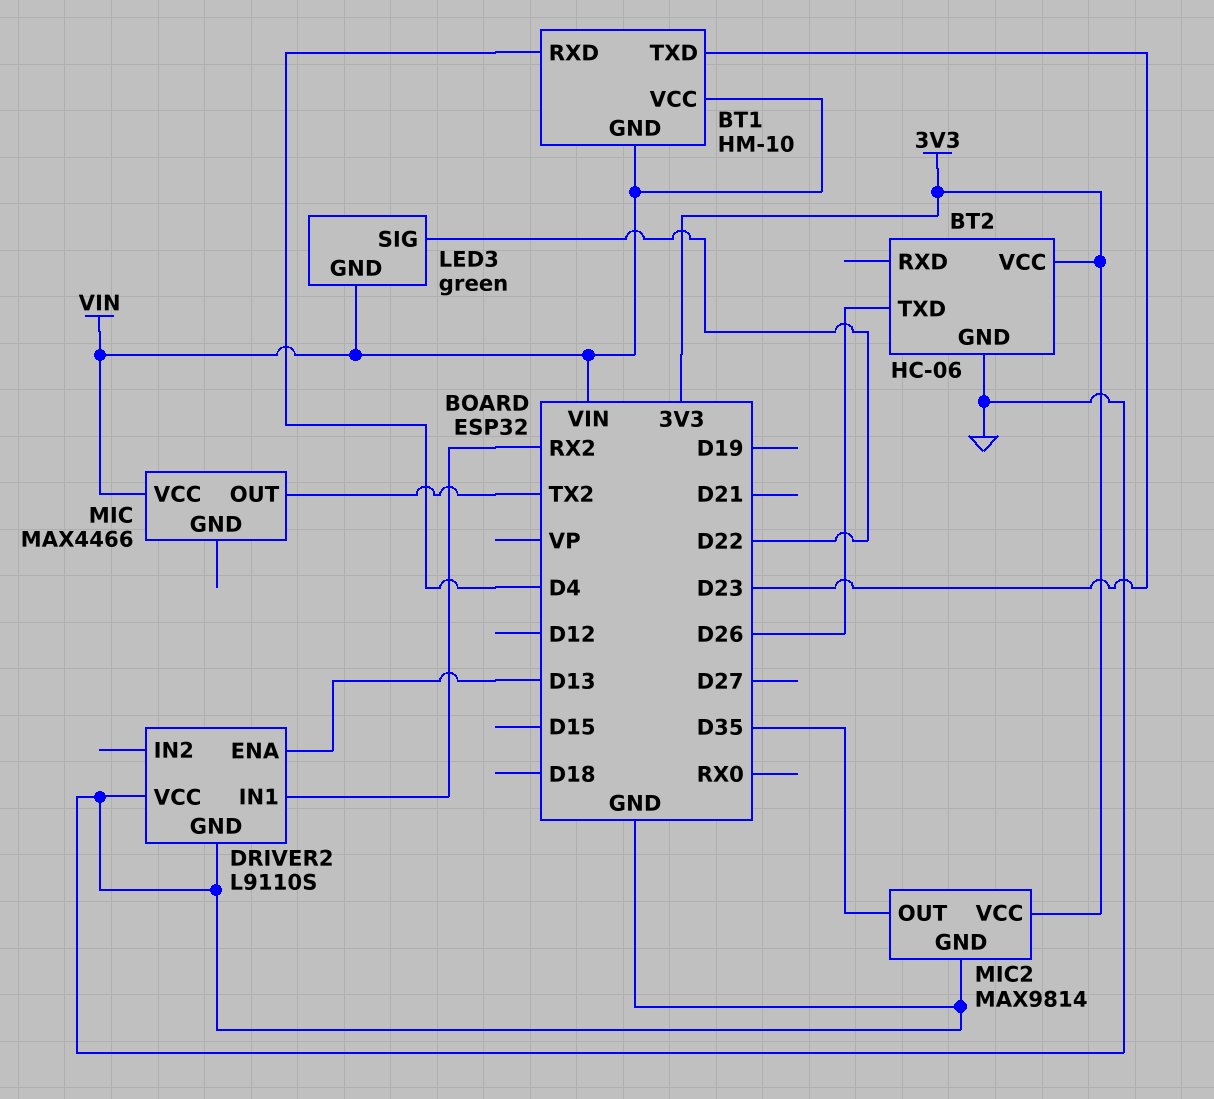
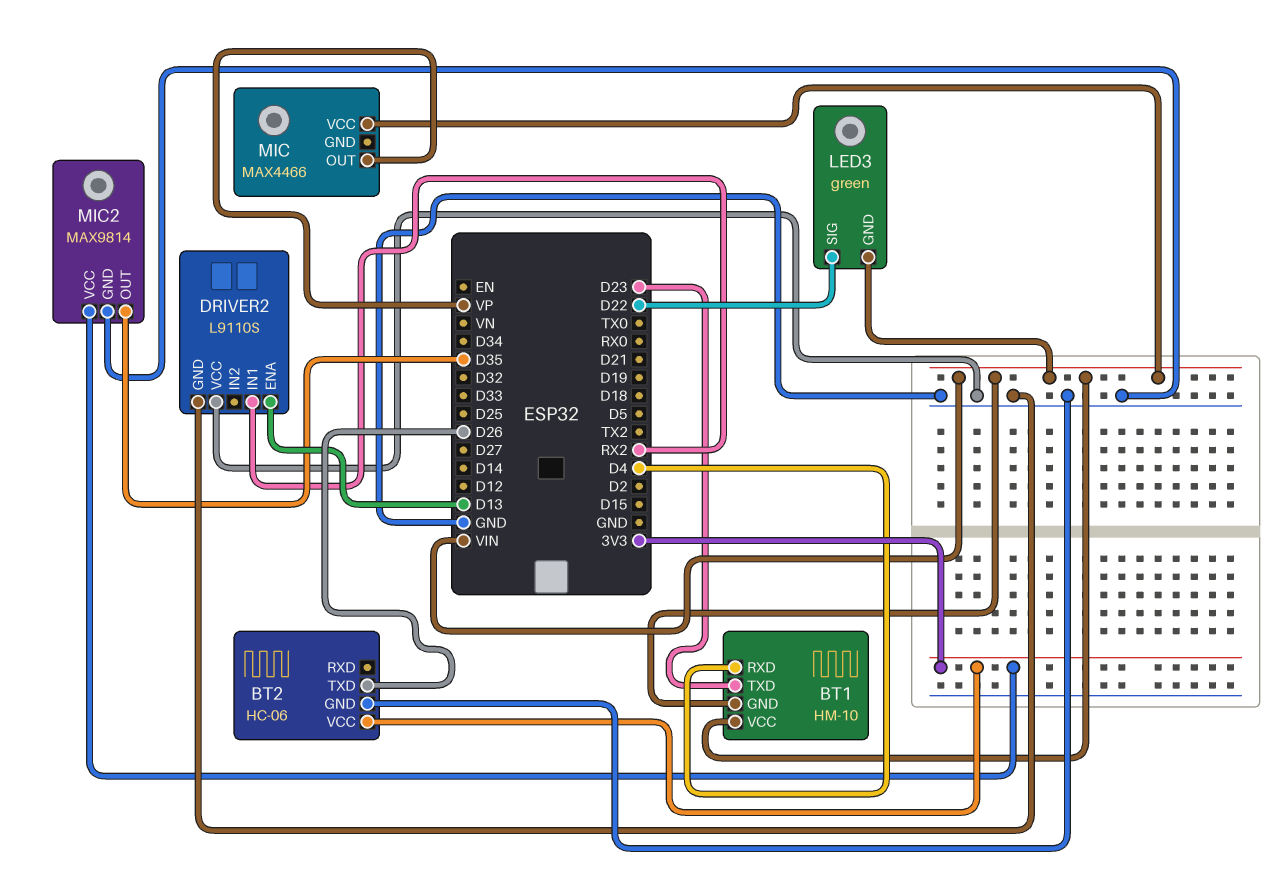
MIC pin OUT: TX2 -> VP

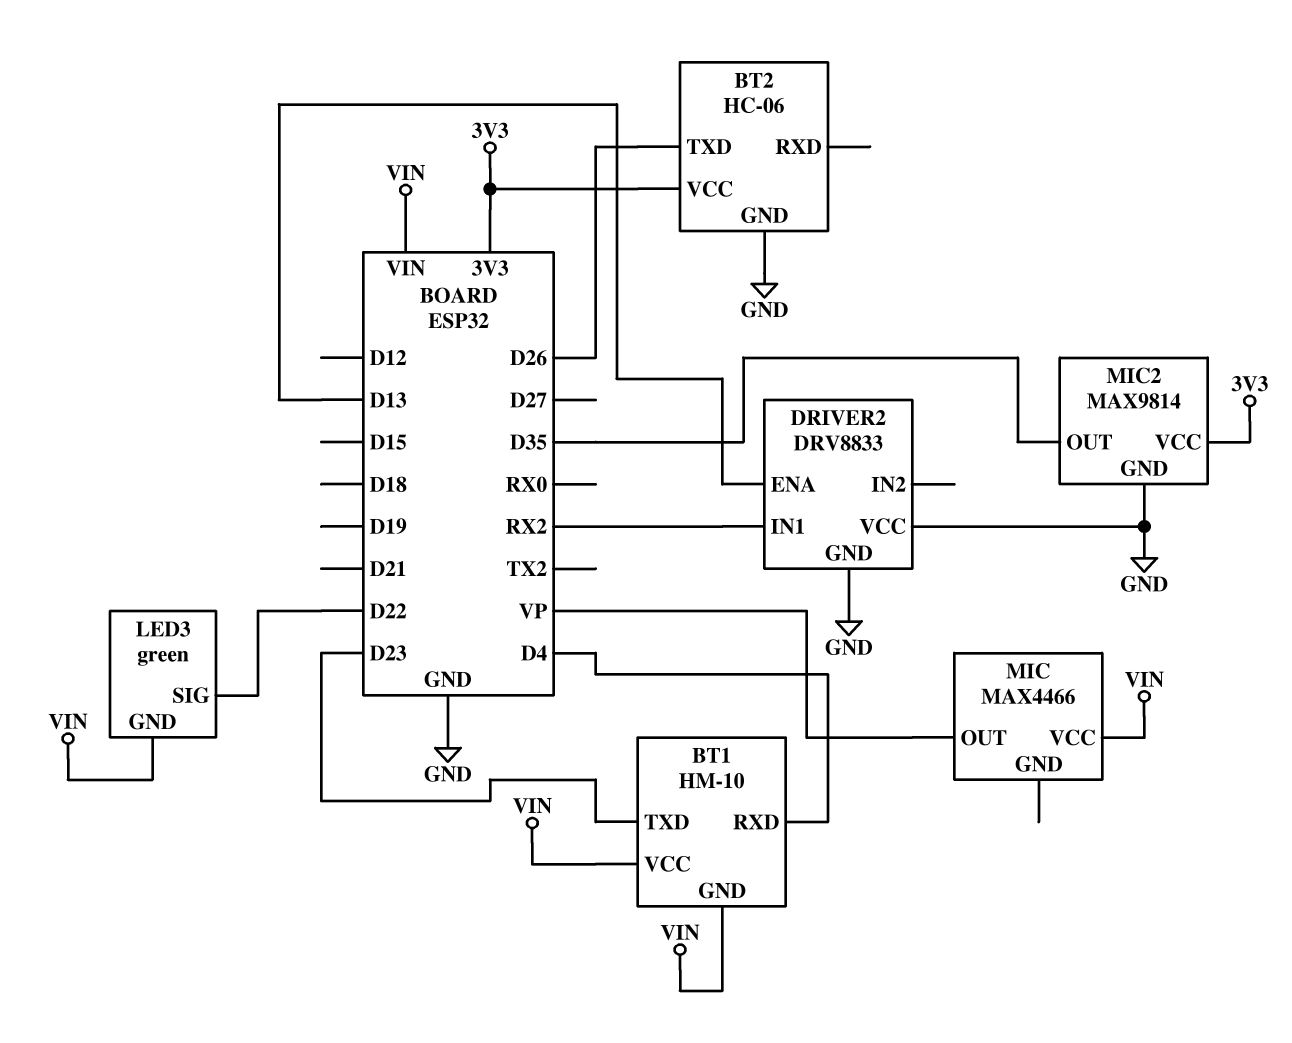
DRIVER2: L9110S -> DRV8833

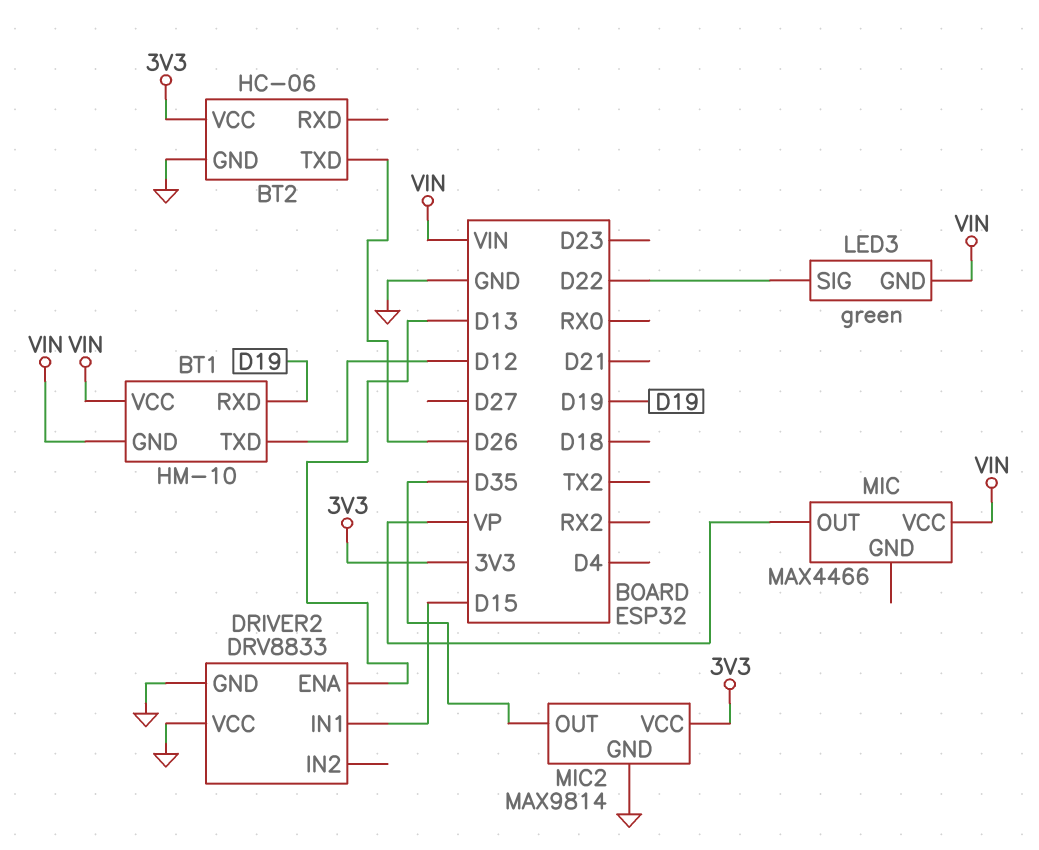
BT1 pin RXD: D4 -> D19
BT1 pin TXD: D23 -> D12
DRIVER2 pin IN1: RX2 -> D15

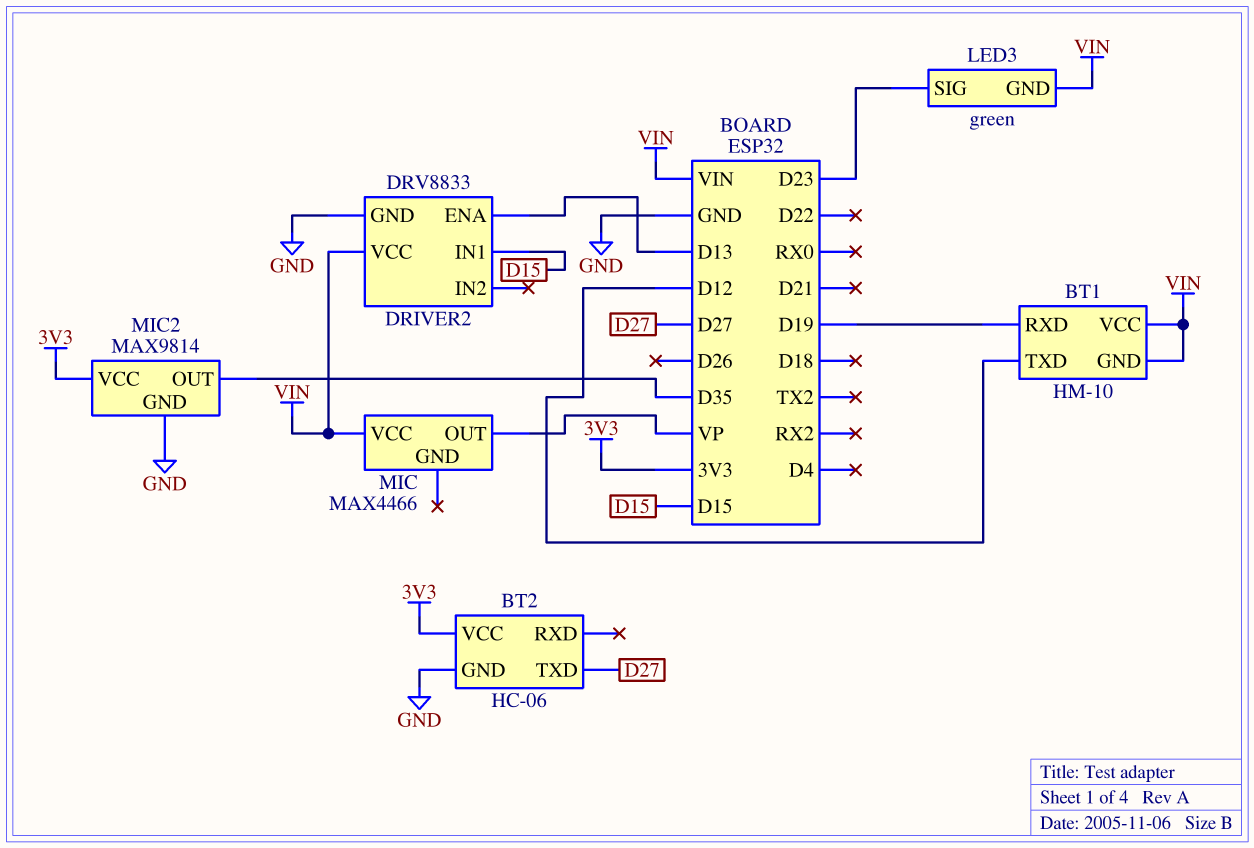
BT2 pin TXD: D26 -> D27
DRIVER2 pin VCC: GND -> VIN
LED3 pin SIG: D22 -> D23

